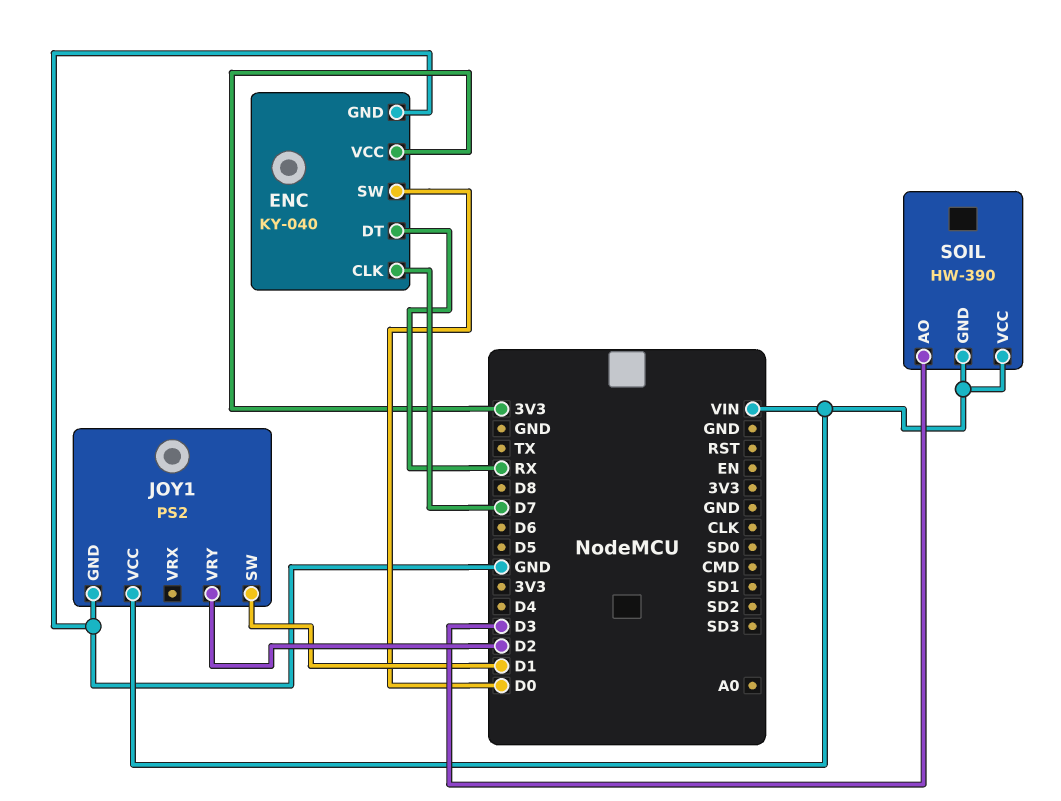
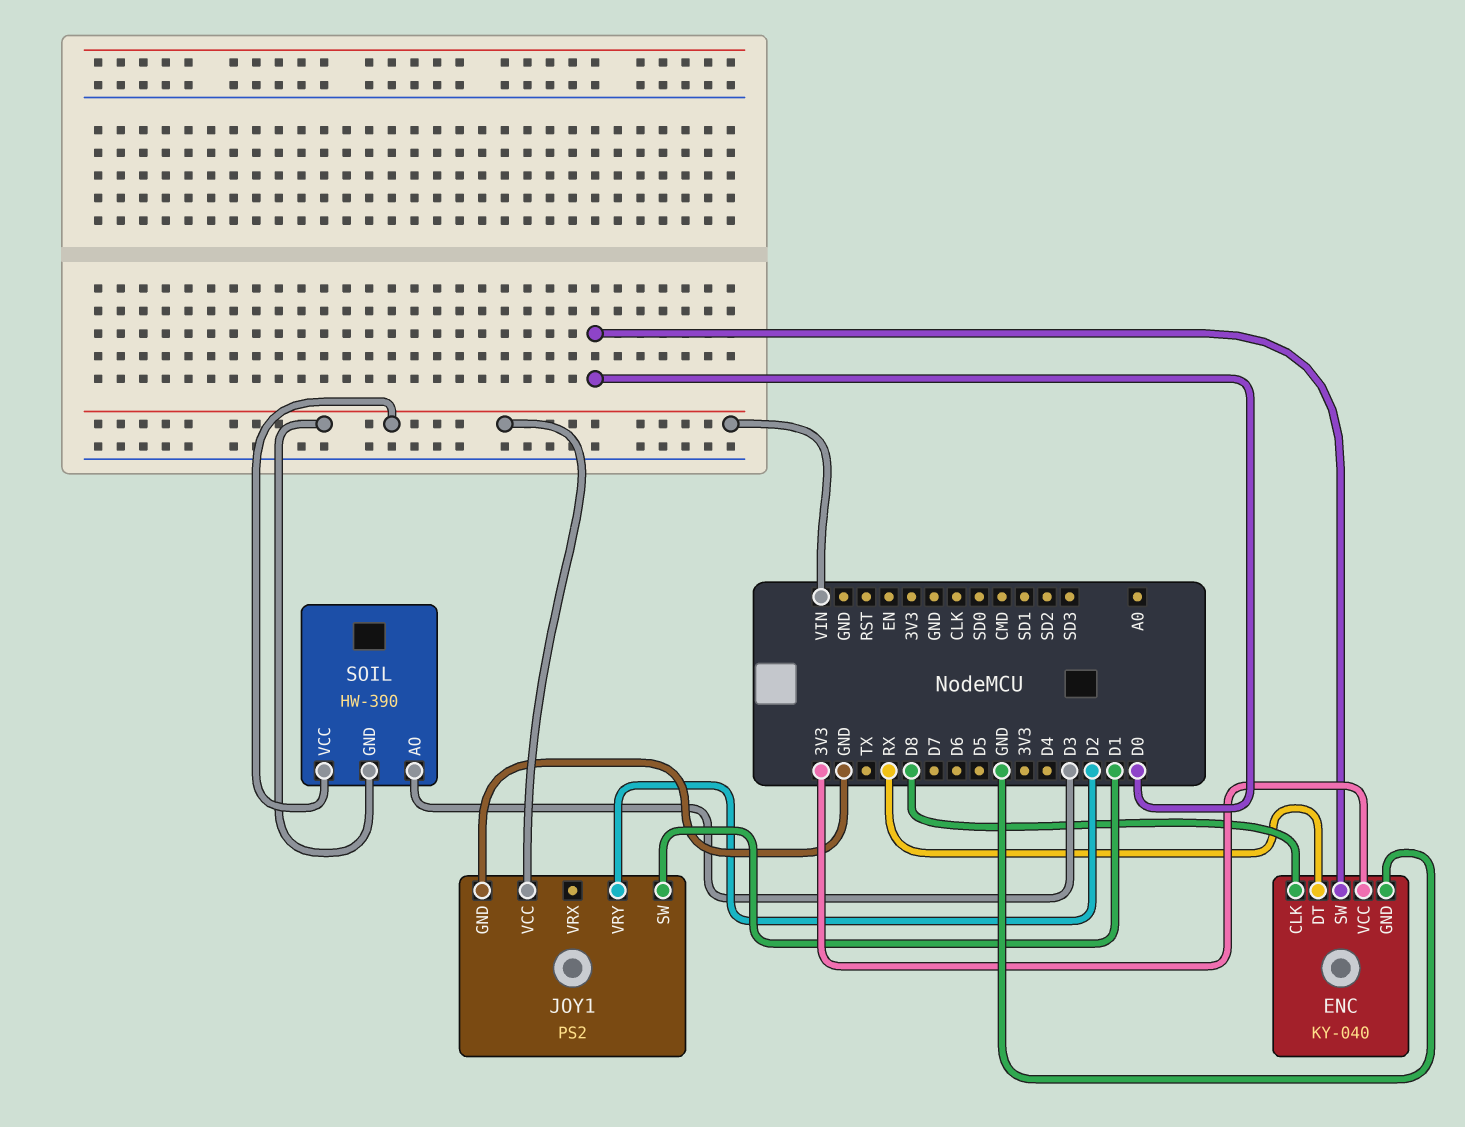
ENC pin CLK: D7 -> D8

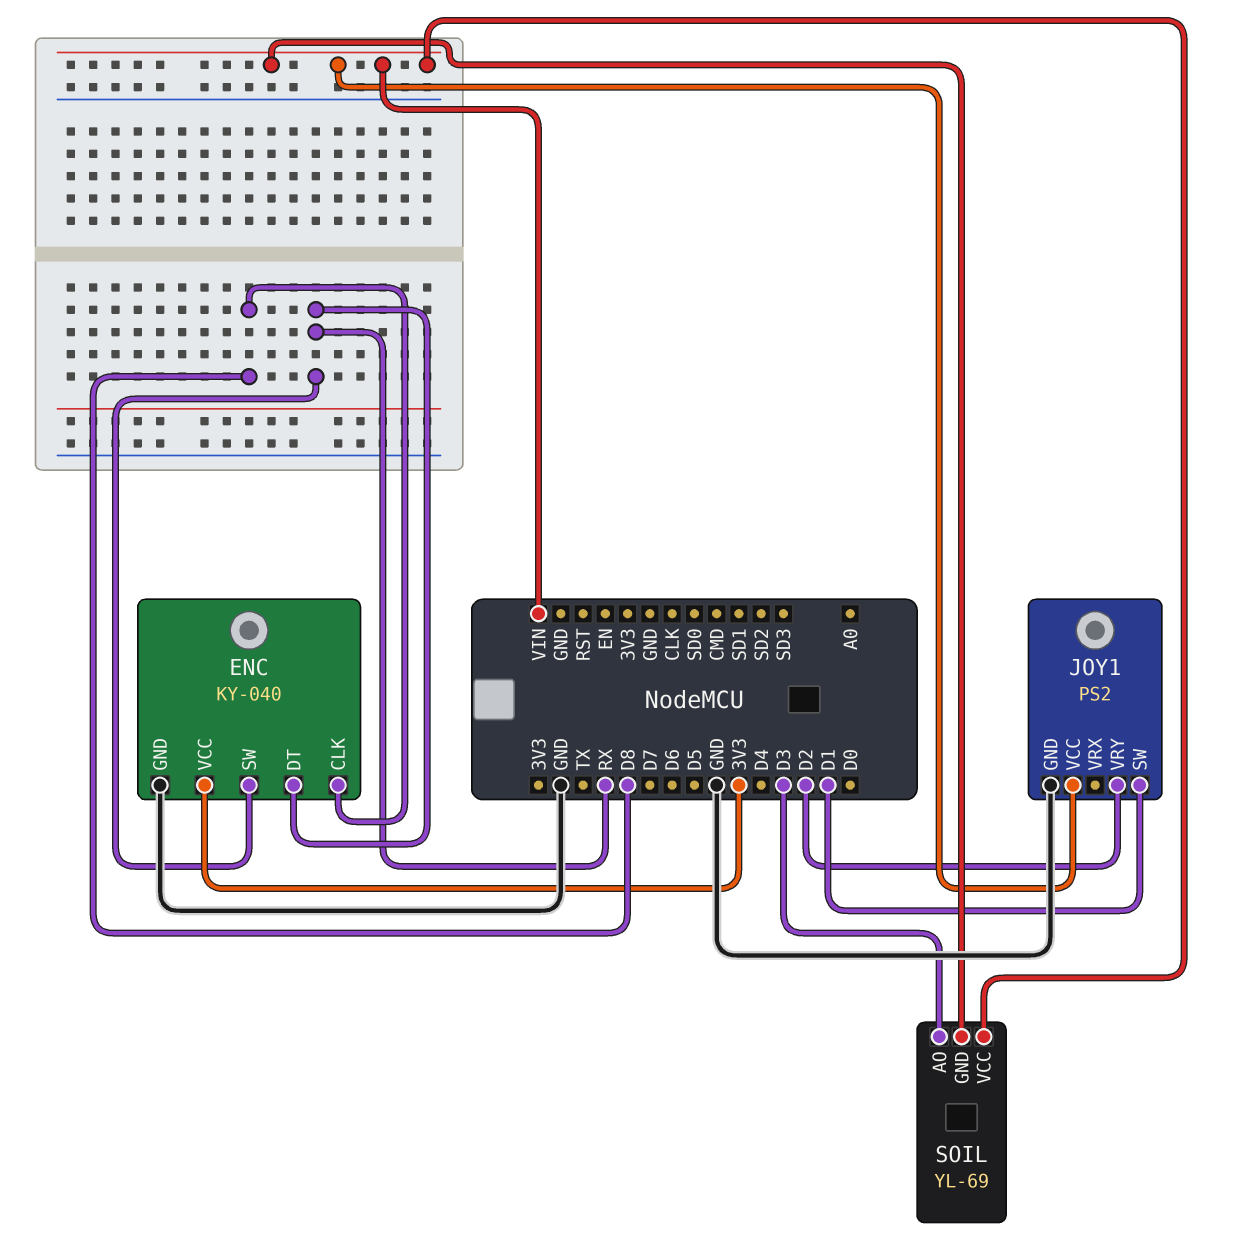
ENC pin SW: D0 -> RX
SOIL: HW-390 -> YL-69

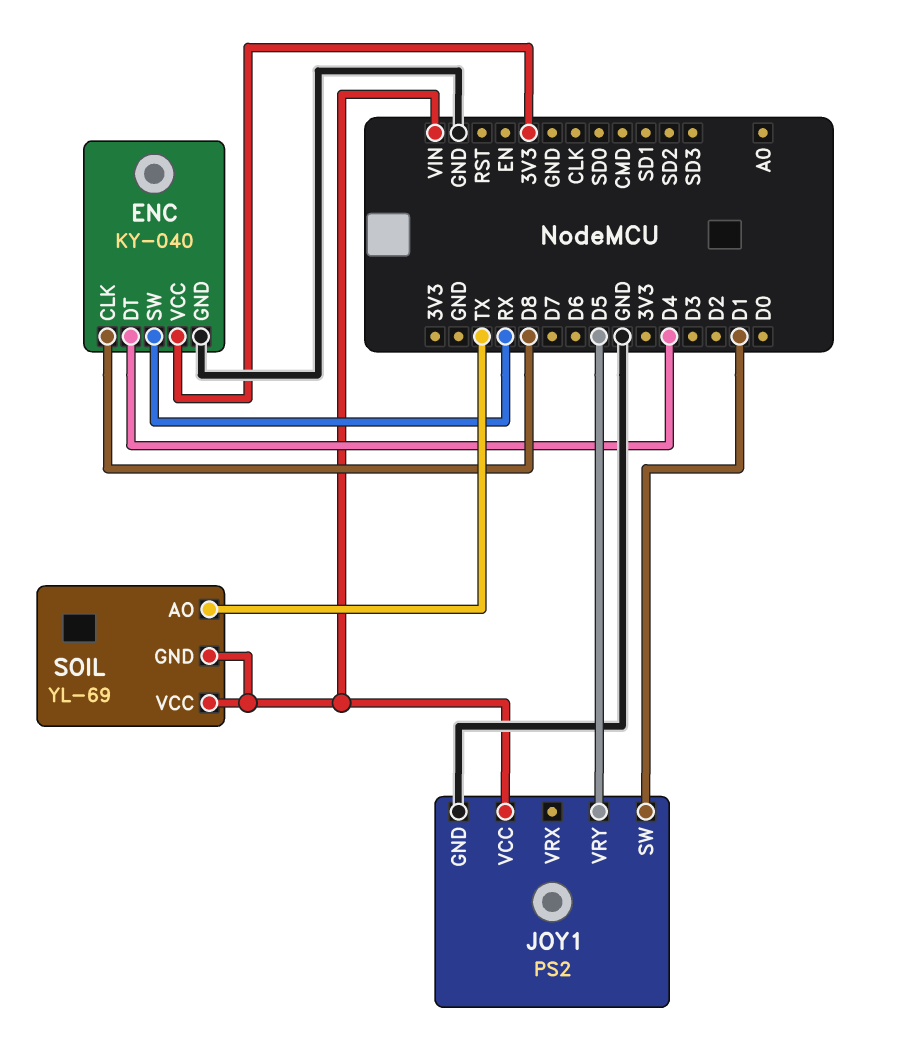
ENC pin DT: RX -> D4
JOY1 pin VRY: D2 -> D5
SOIL pin AO: D3 -> TX

